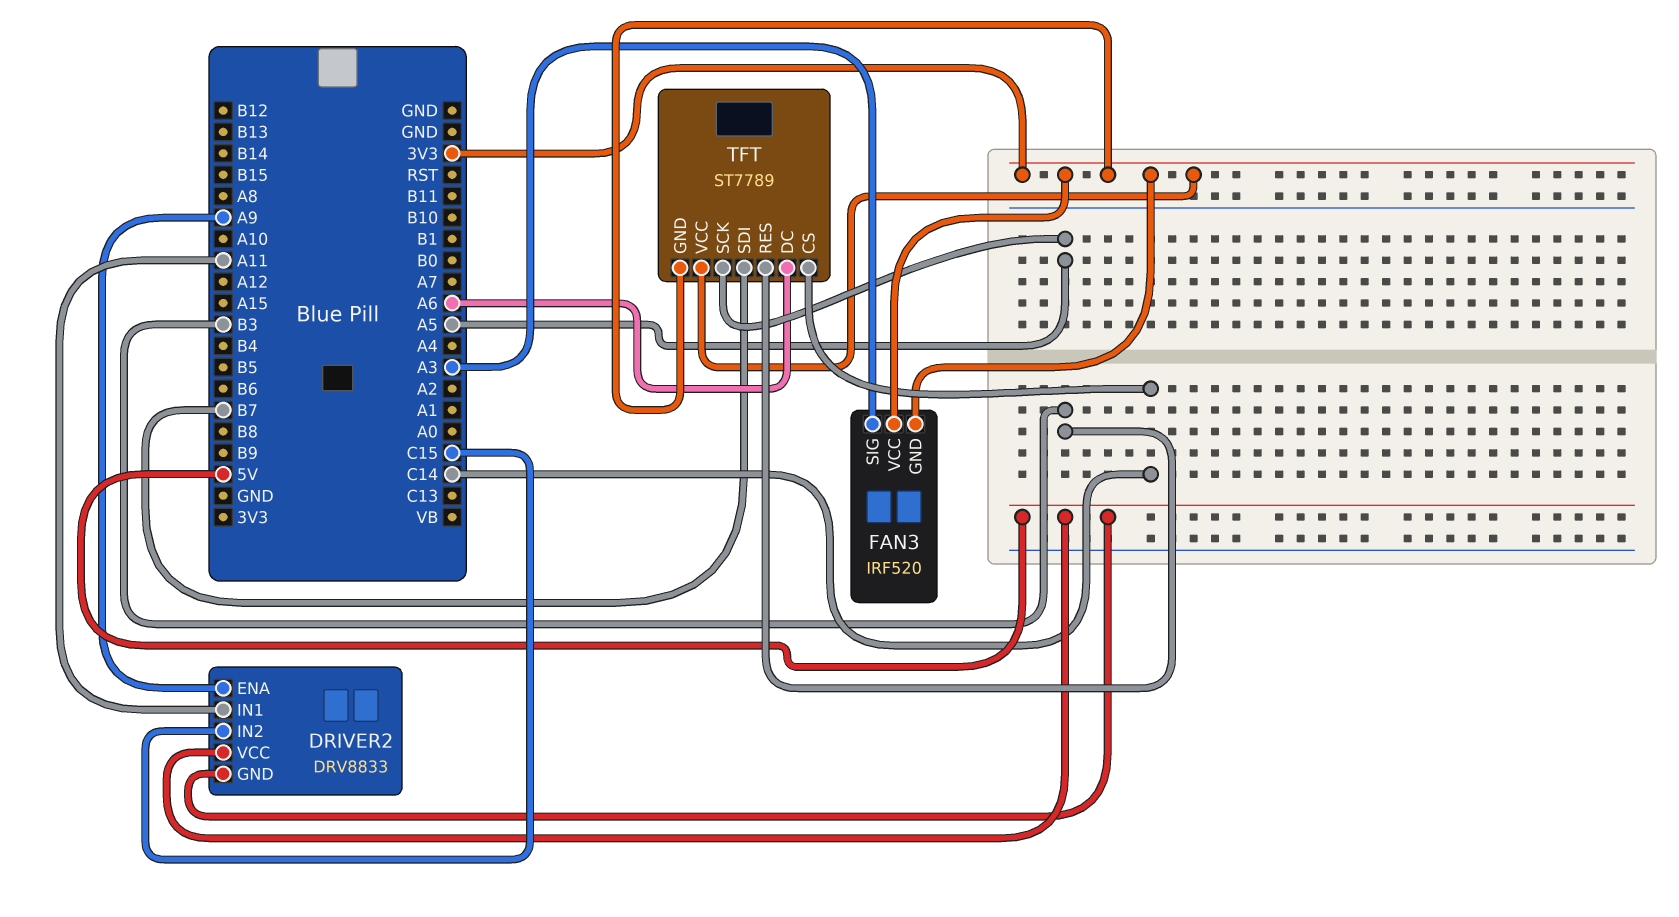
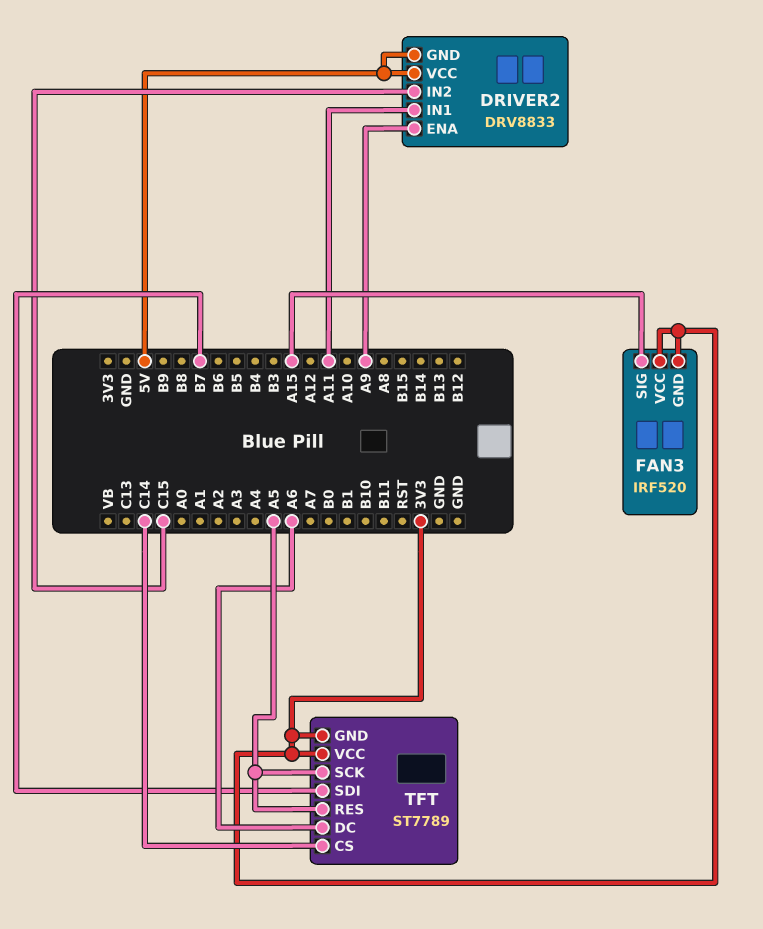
FAN3 pin SIG: A3 -> A15
TFT pin RES: B3 -> A5

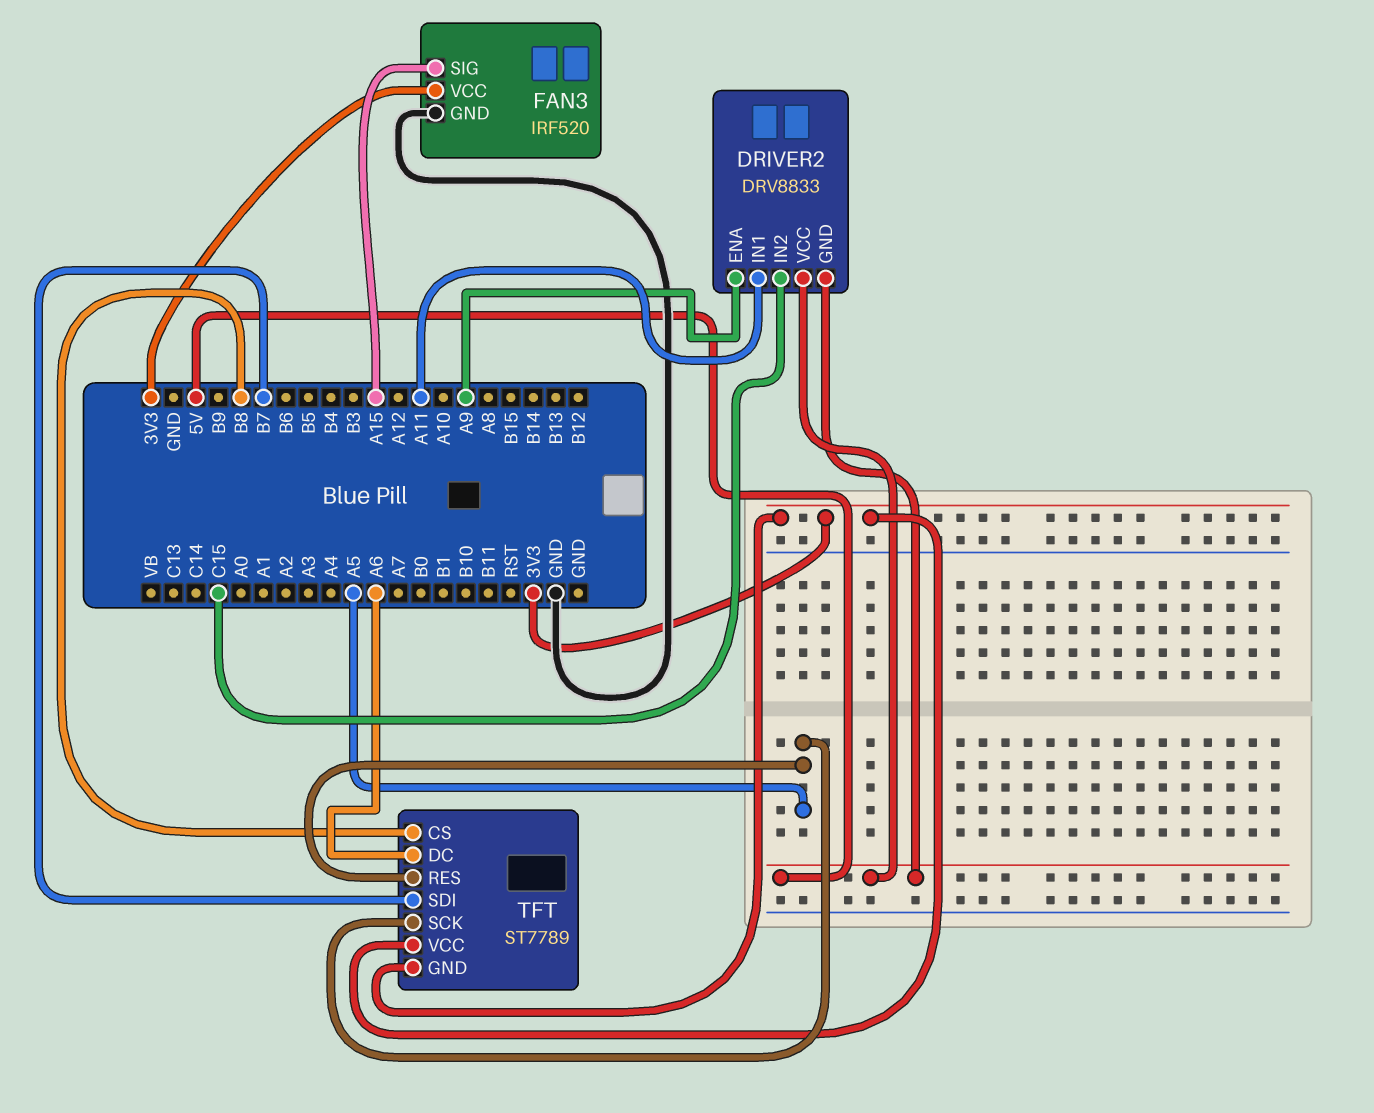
FAN3 pin GND: 3V3 -> GND
TFT pin CS: C14 -> B8

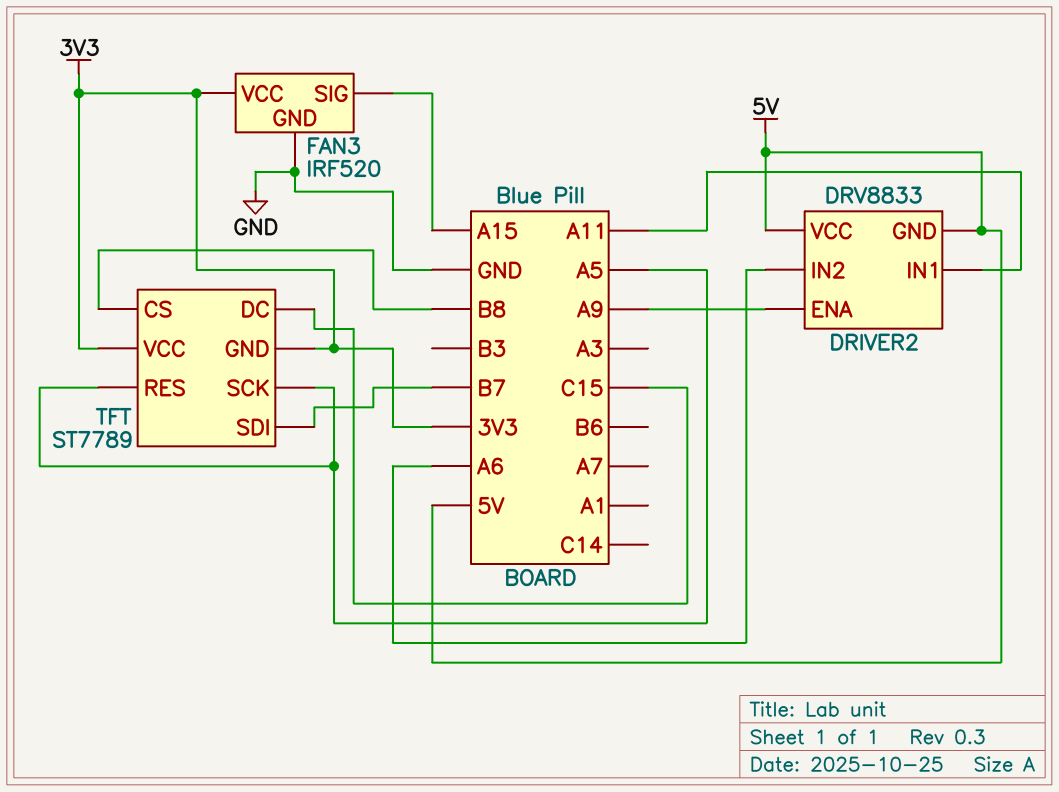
DRIVER2 pin IN2: C15 -> A6
TFT pin DC: A6 -> C15

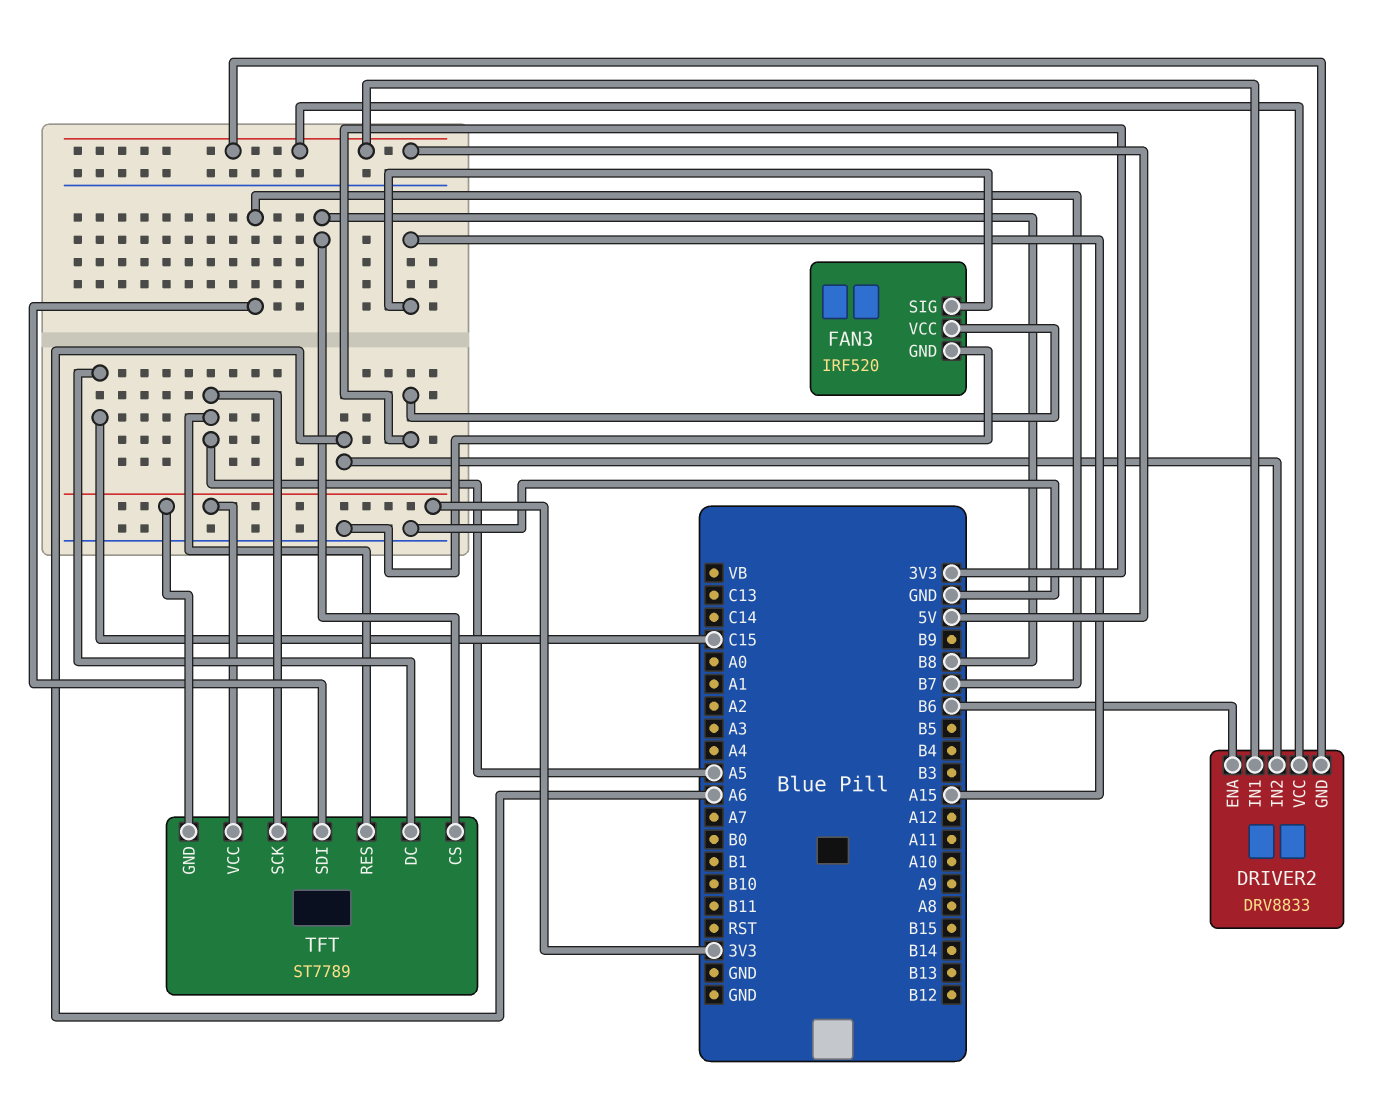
DRIVER2 pin ENA: A9 -> B6
DRIVER2 pin IN1: A11 -> 5V

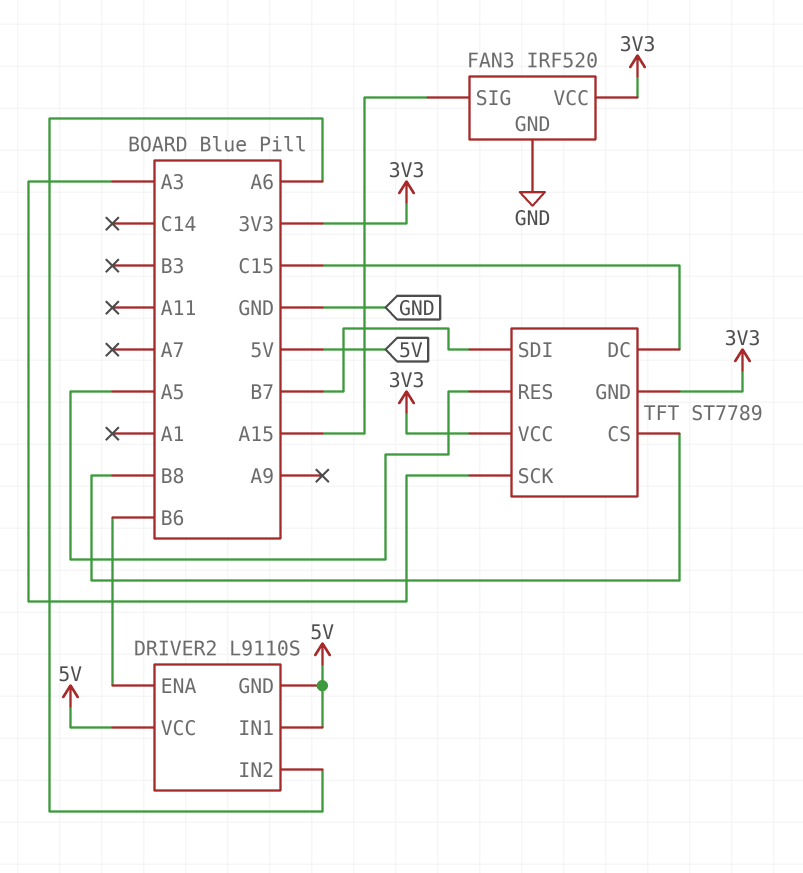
DRIVER2: DRV8833 -> L9110S
TFT pin SCK: A5 -> A3

